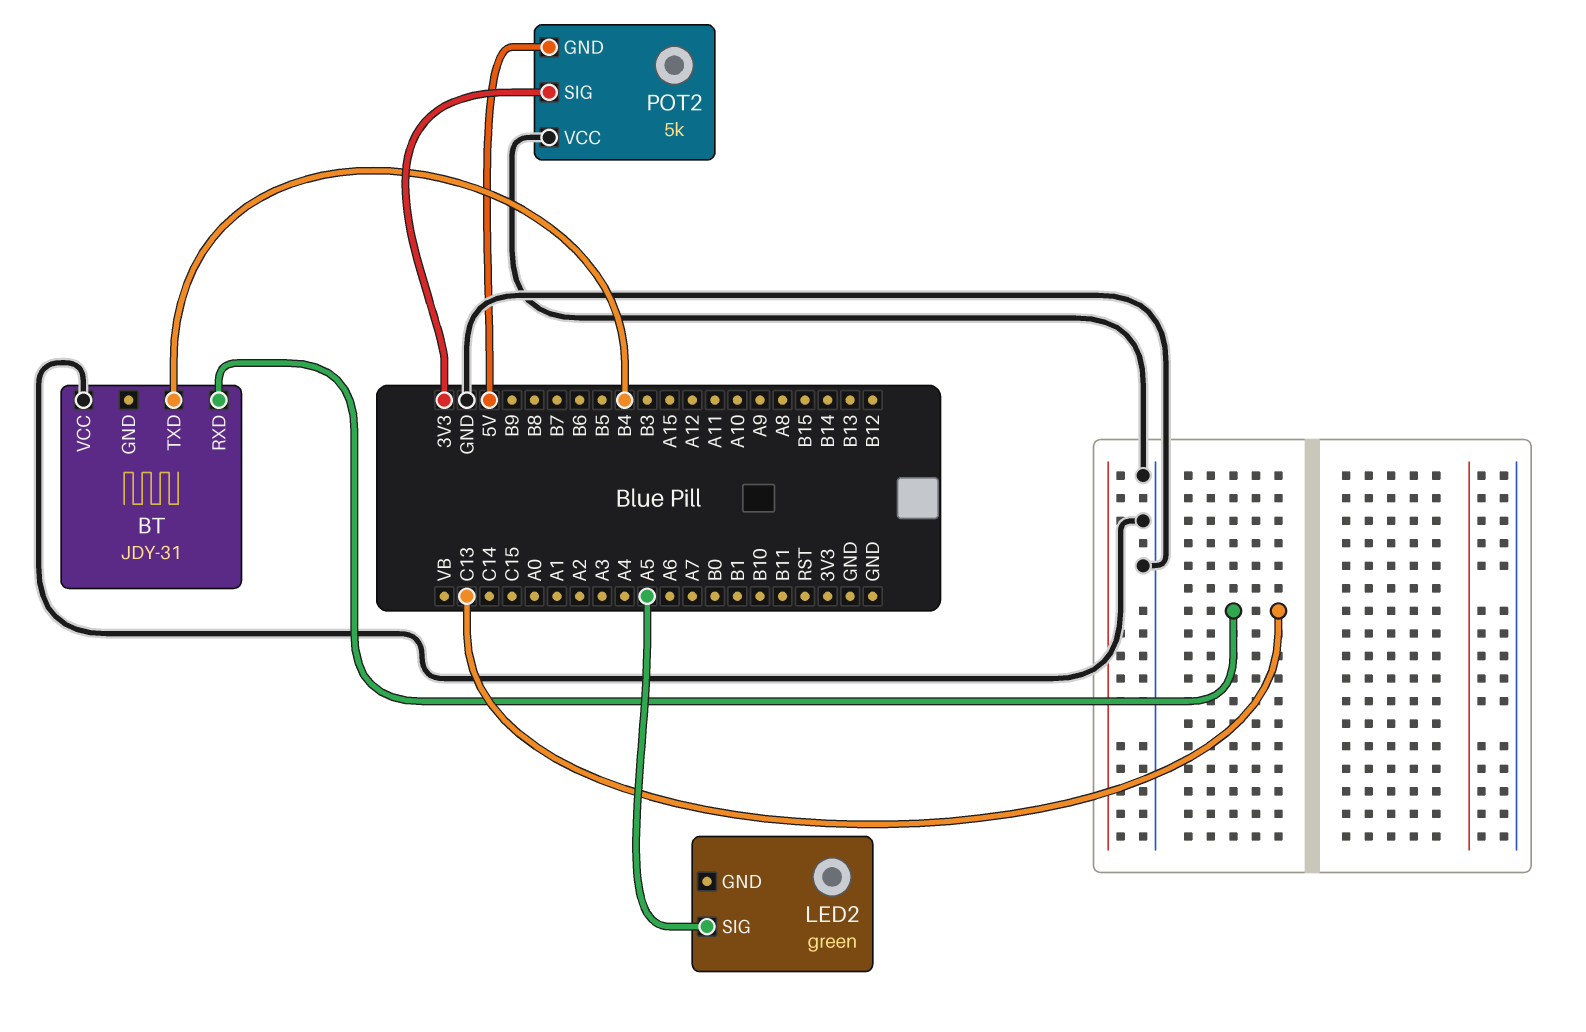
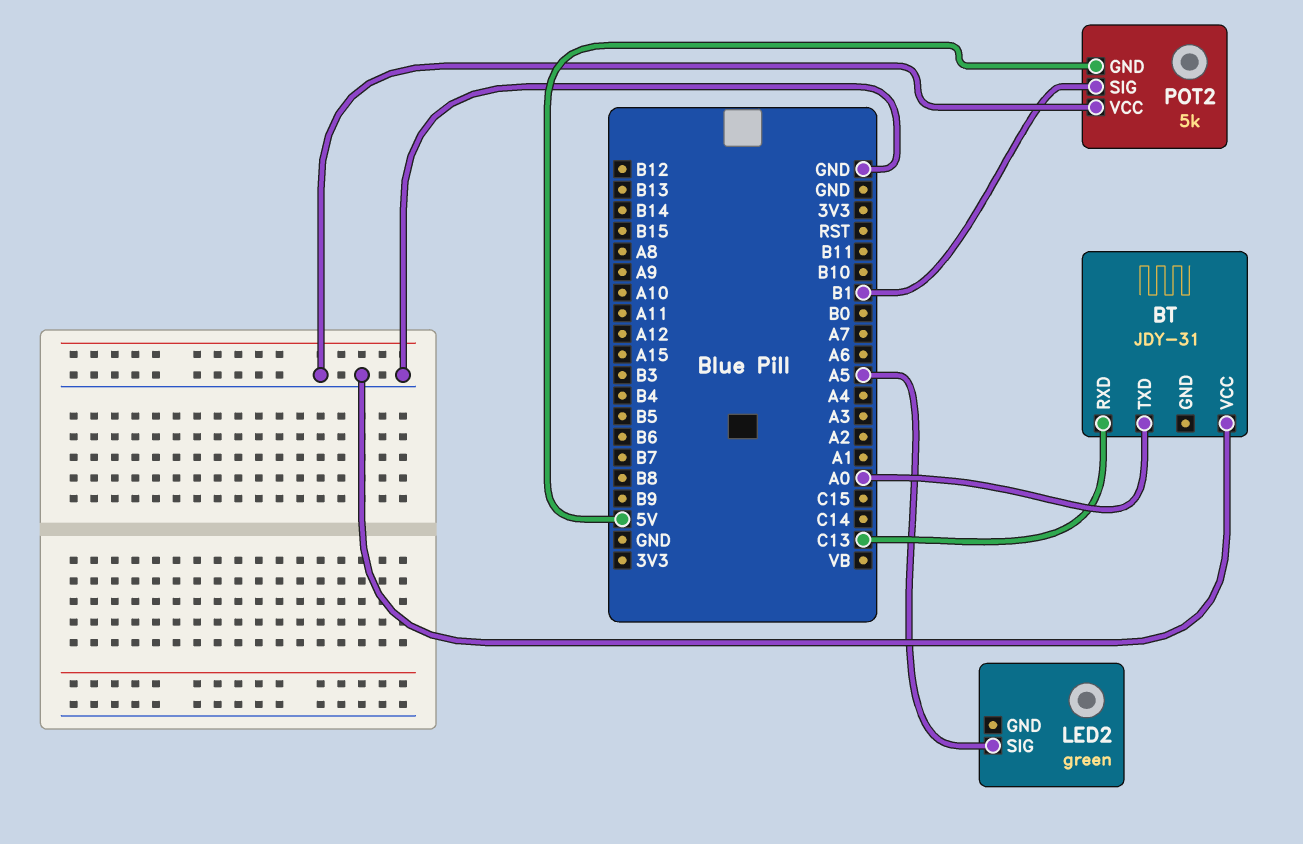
BT pin TXD: B4 -> A0
POT2 pin SIG: 3V3 -> B1

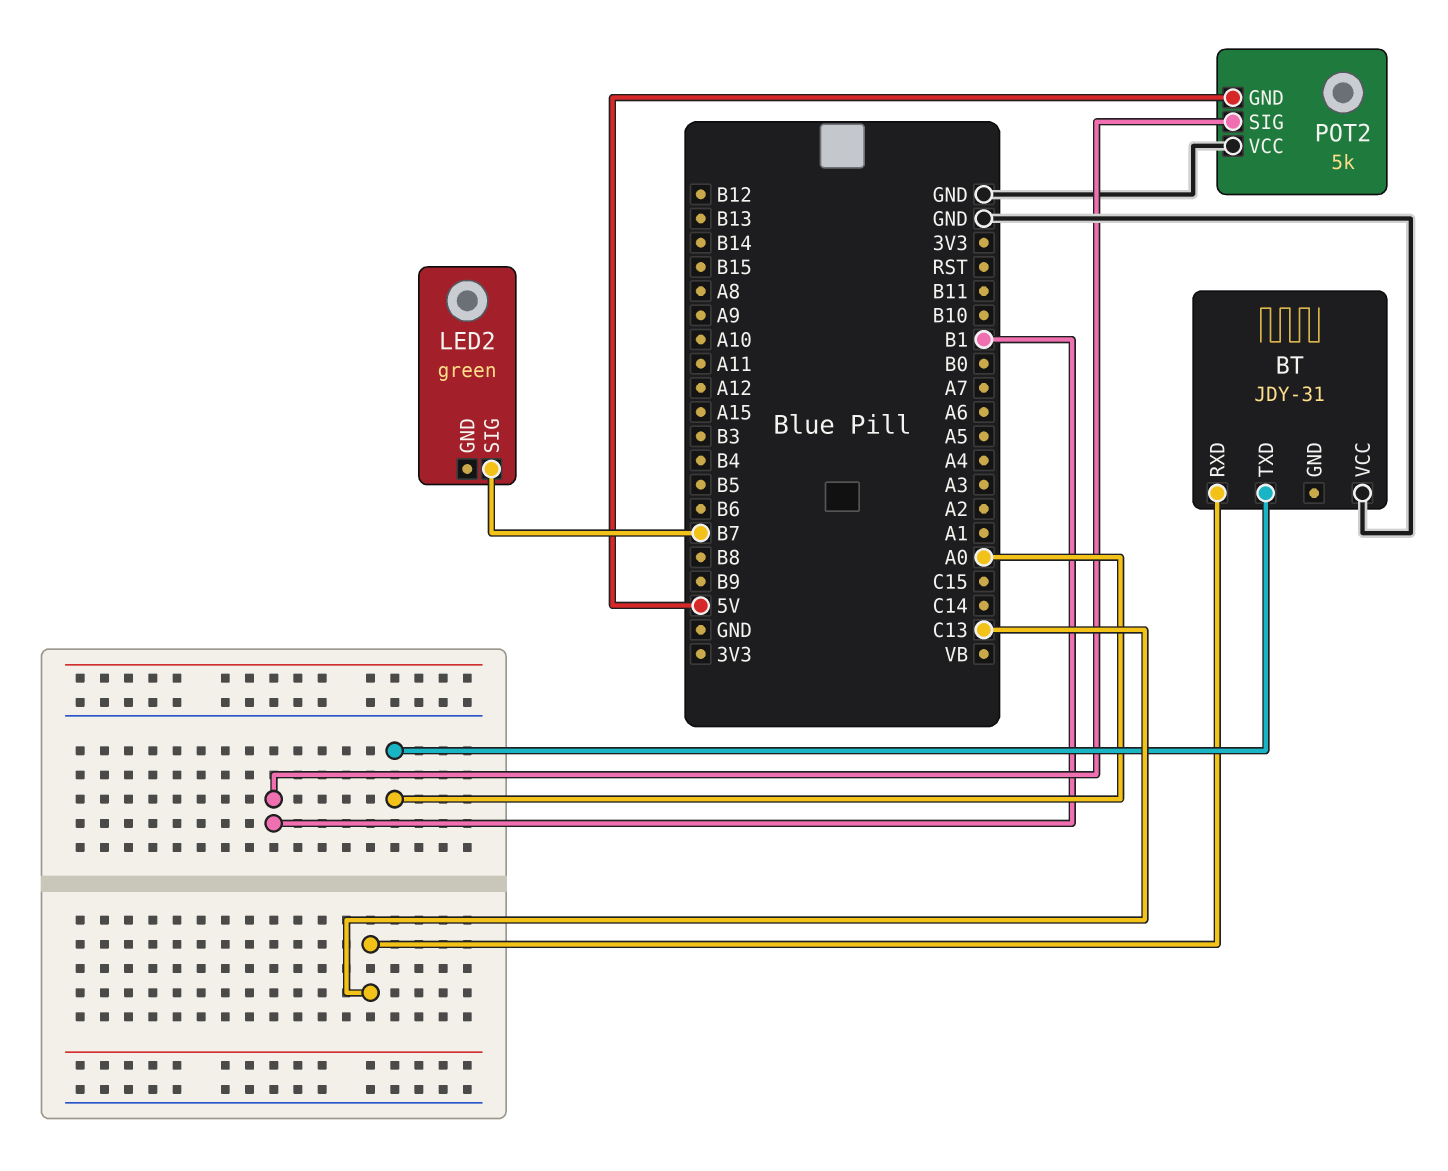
LED2 pin SIG: A5 -> B7

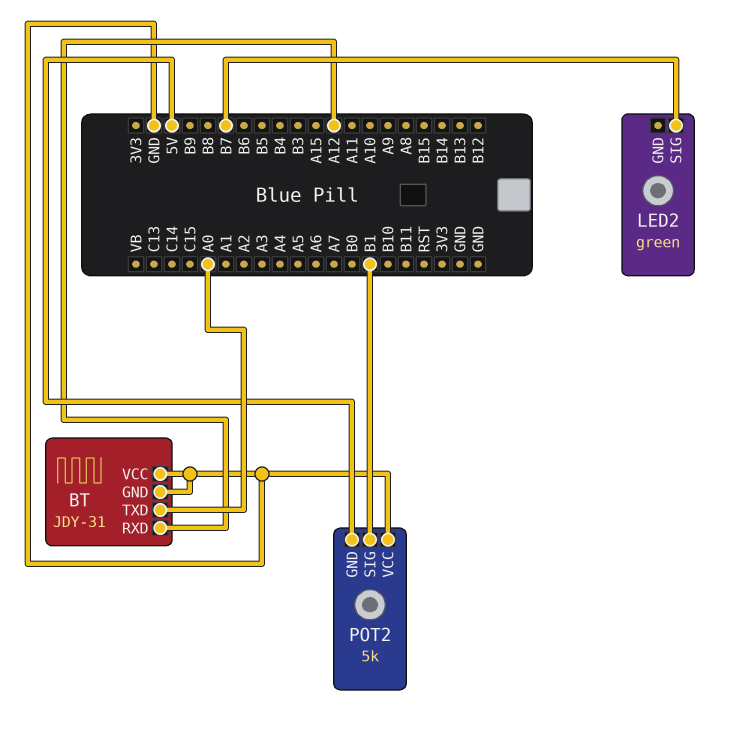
BT pin GND: none -> GND
BT pin RXD: C13 -> A12

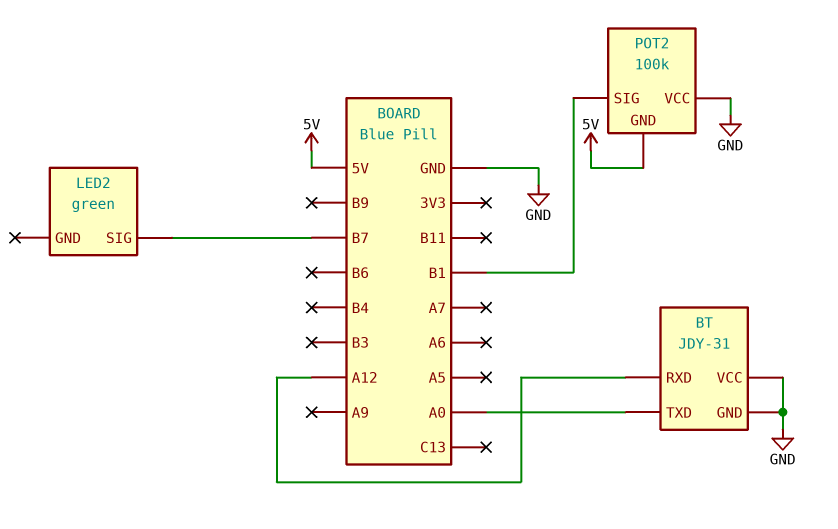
POT2: 5k -> 100k

